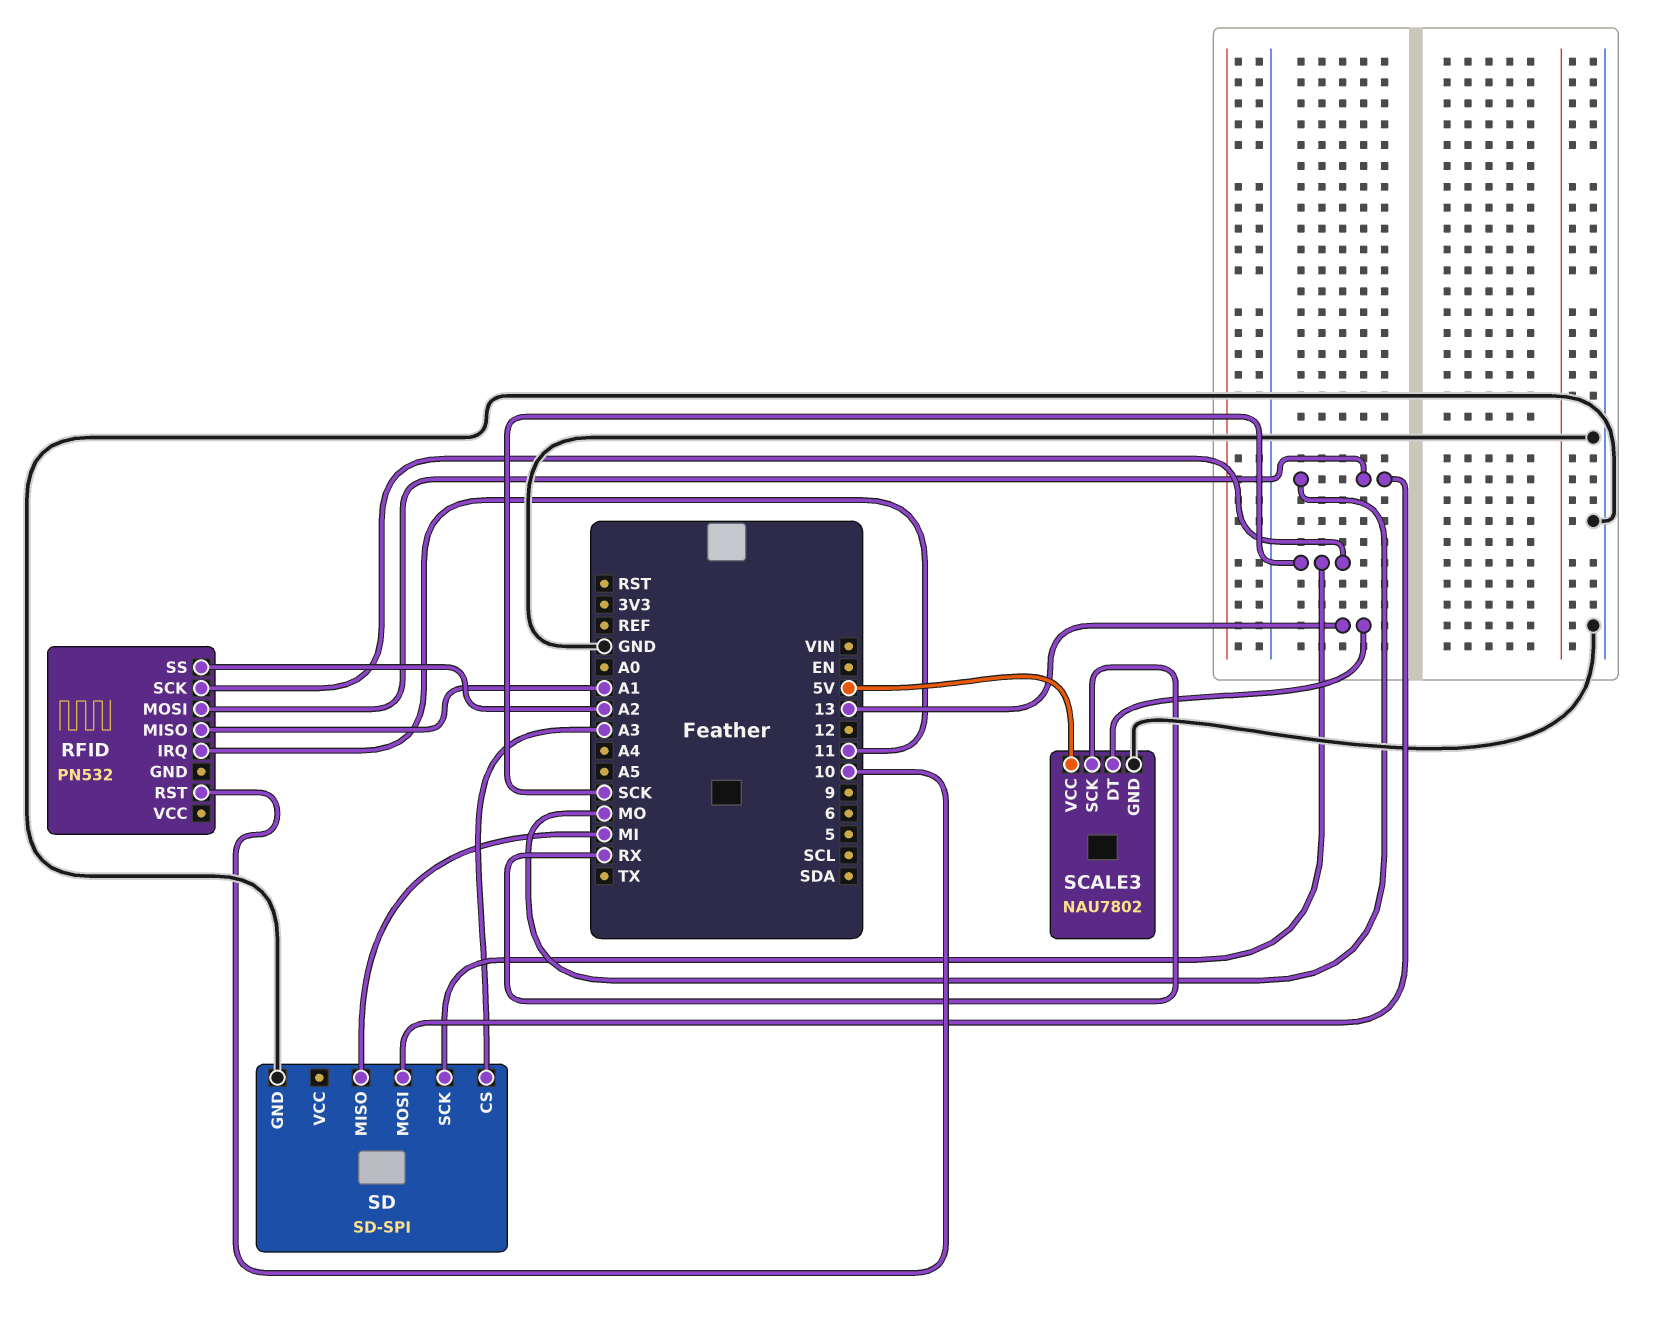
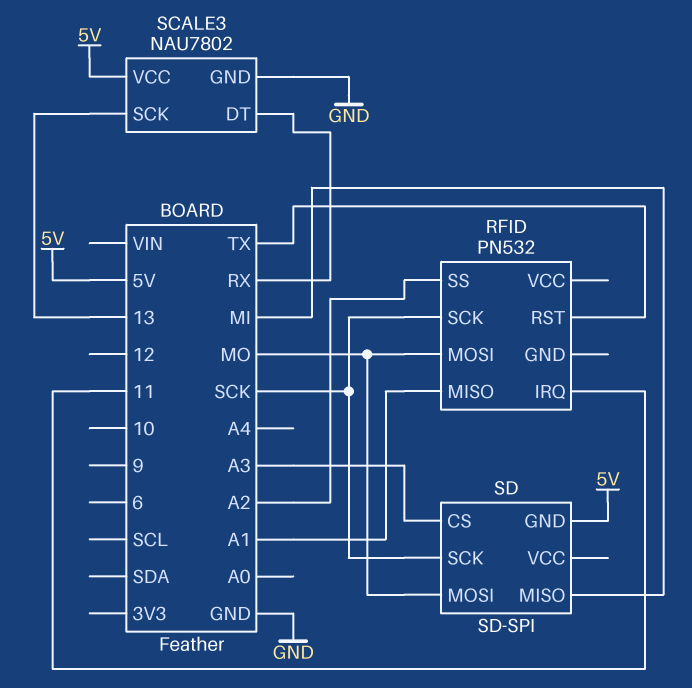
RFID pin RST: 10 -> TX
SCALE3 pin DT: 13 -> RX
SCALE3 pin SCK: RX -> 13
SD pin GND: GND -> 5V

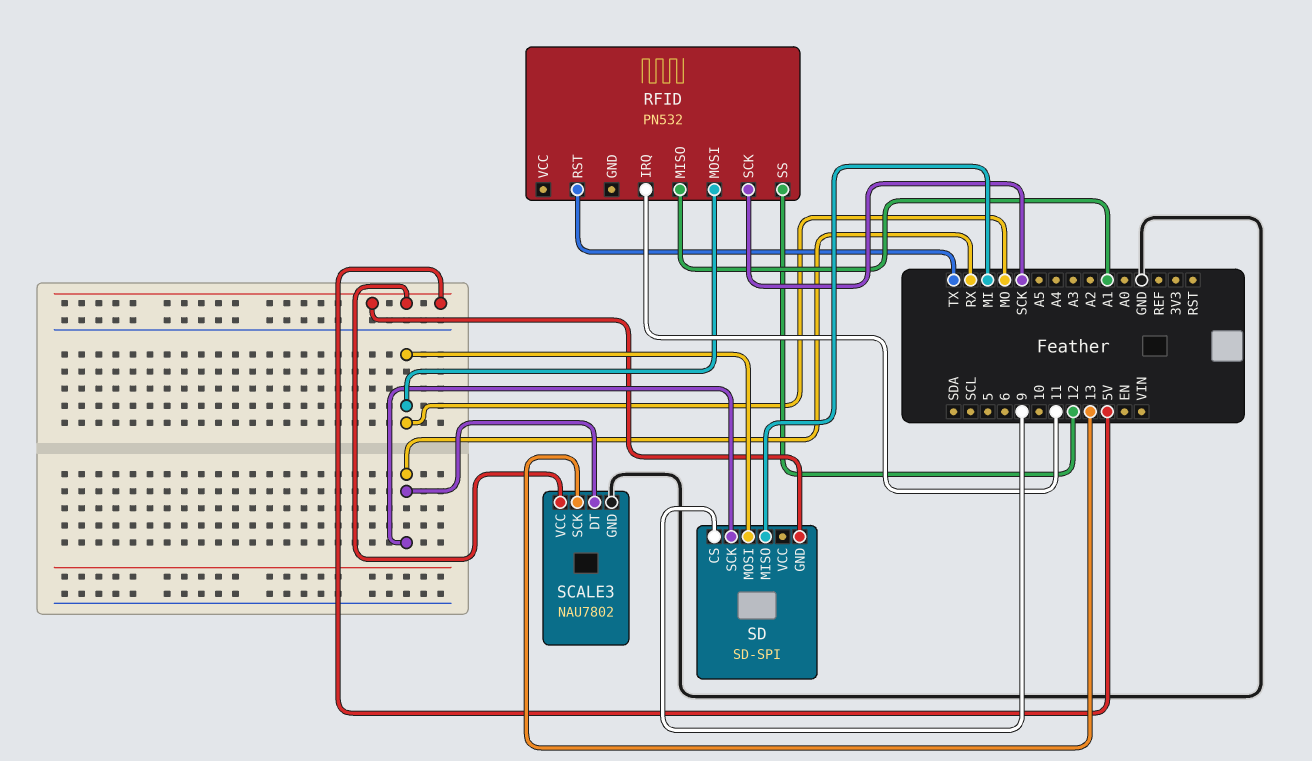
RFID pin SS: A2 -> 12
SD pin CS: A3 -> 9
SD pin SCK: SCK -> RX

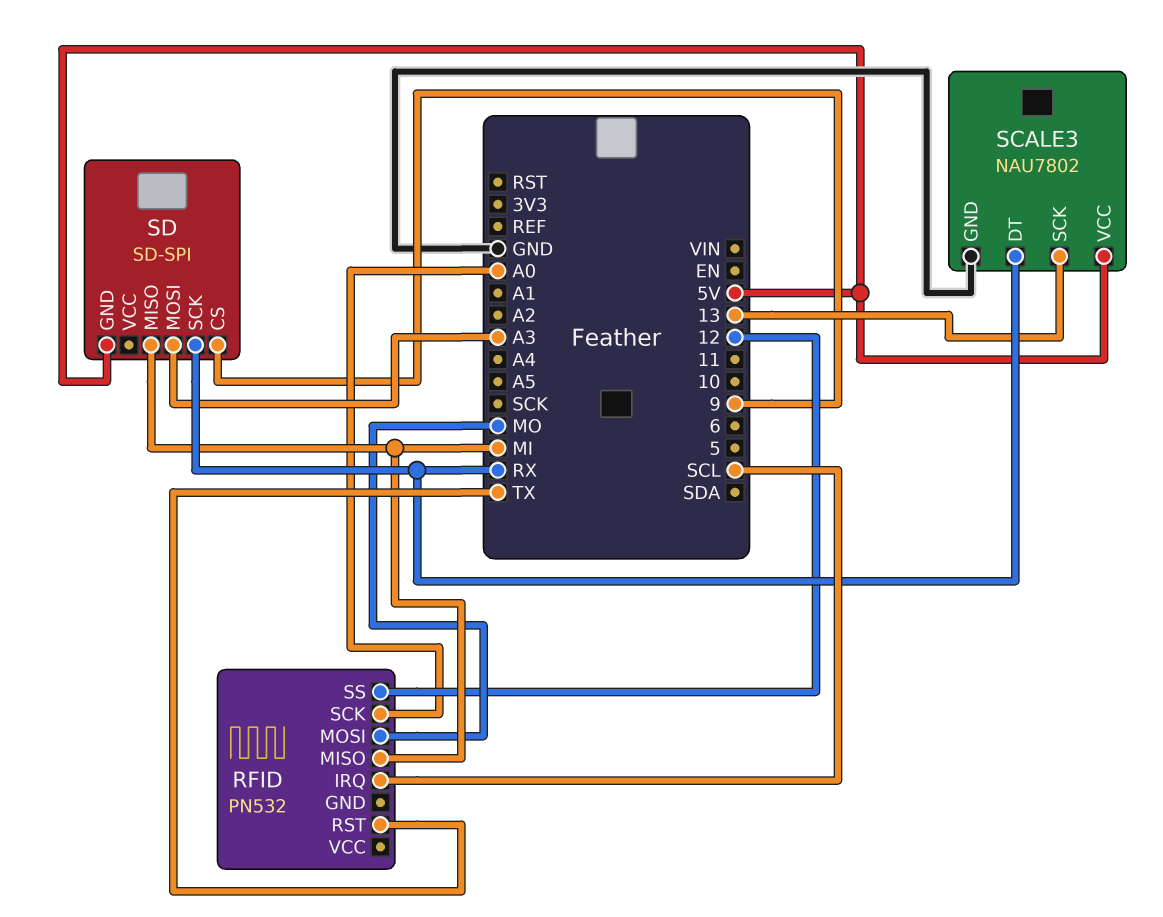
RFID pin IRQ: 11 -> SCL
RFID pin MISO: A1 -> MI
RFID pin SCK: SCK -> A0
SD pin MOSI: MO -> A3

